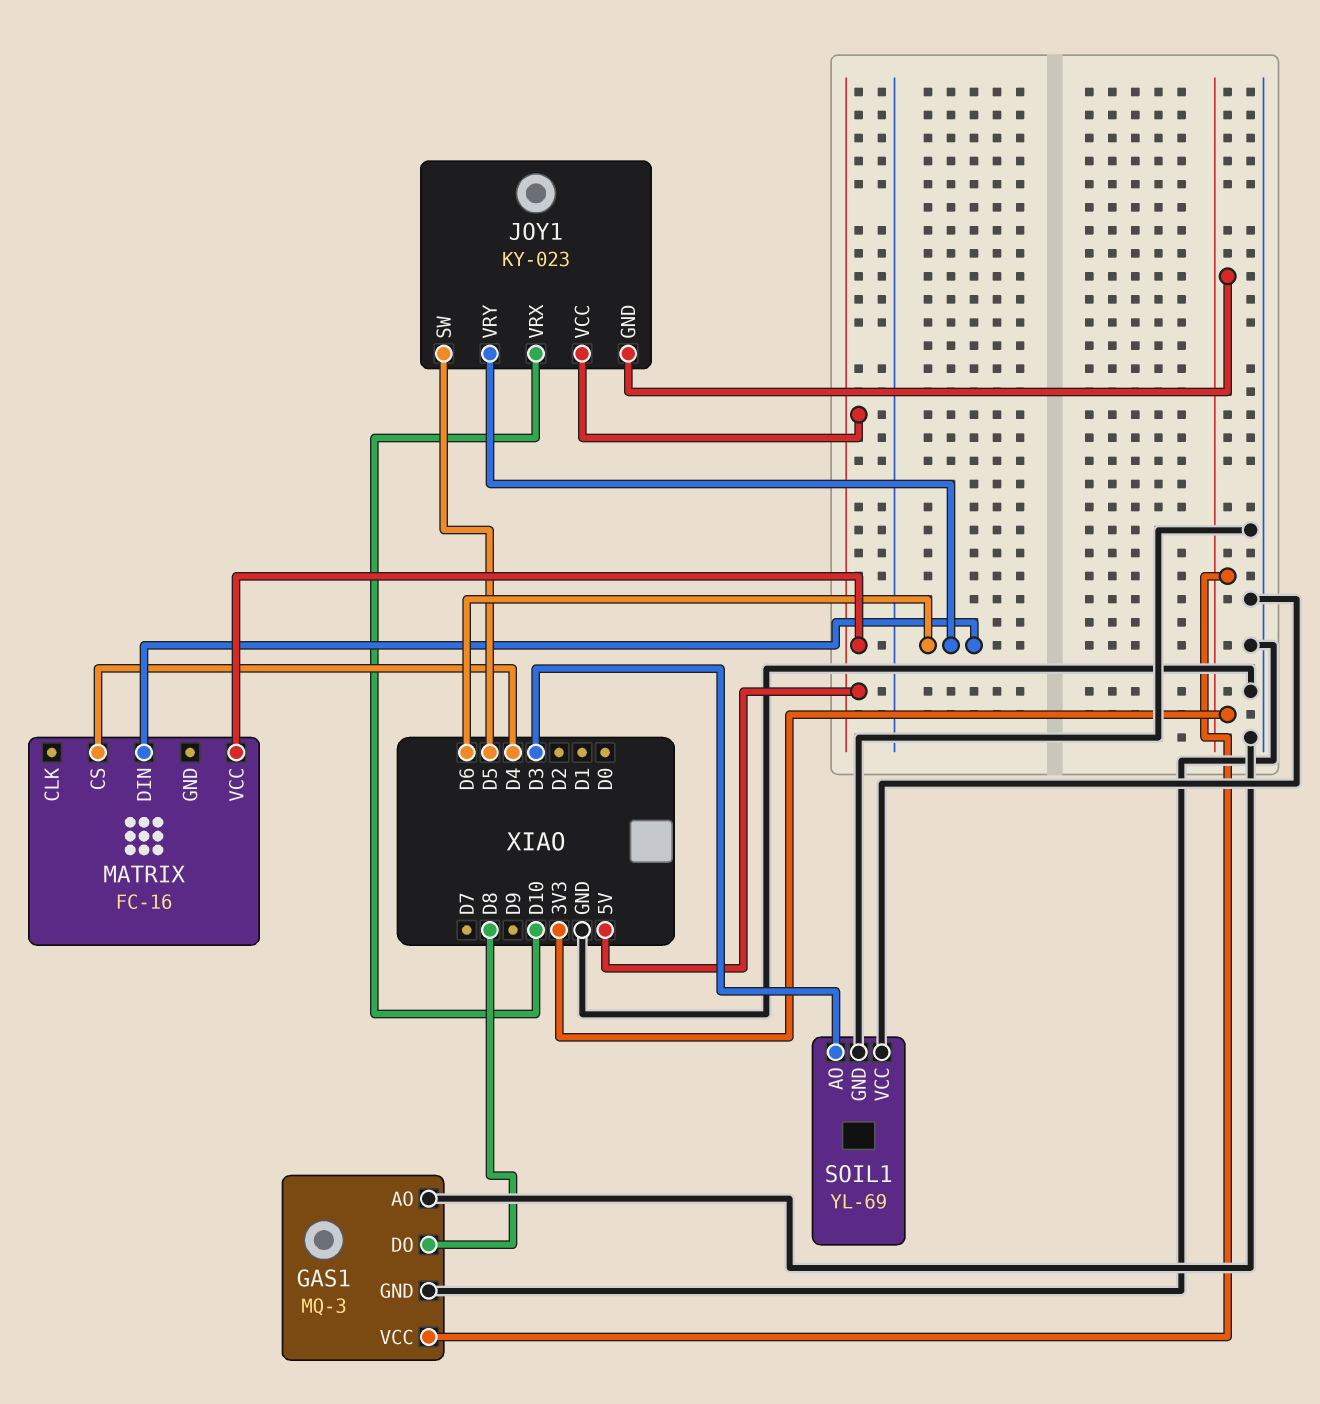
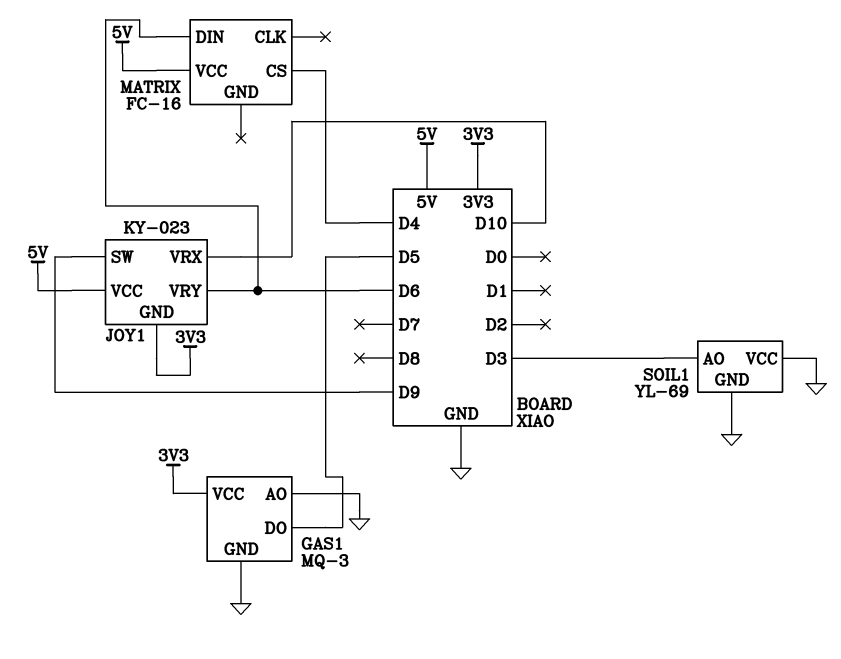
GAS1 pin DO: D8 -> D5
JOY1 pin SW: D5 -> D9

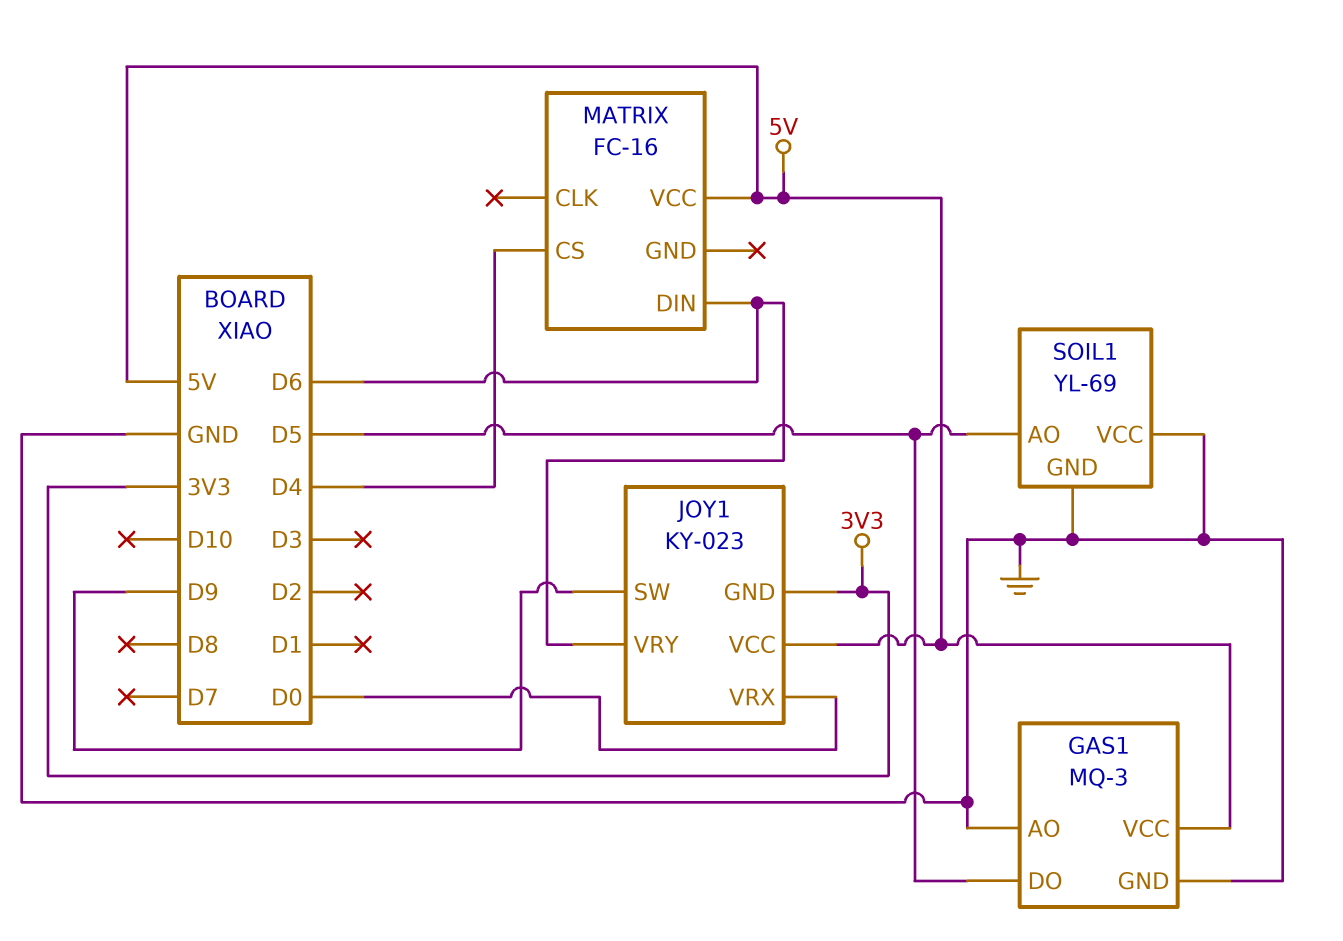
GAS1 pin VCC: 3V3 -> 5V
JOY1 pin VRX: D10 -> D0
SOIL1 pin AO: D3 -> D5

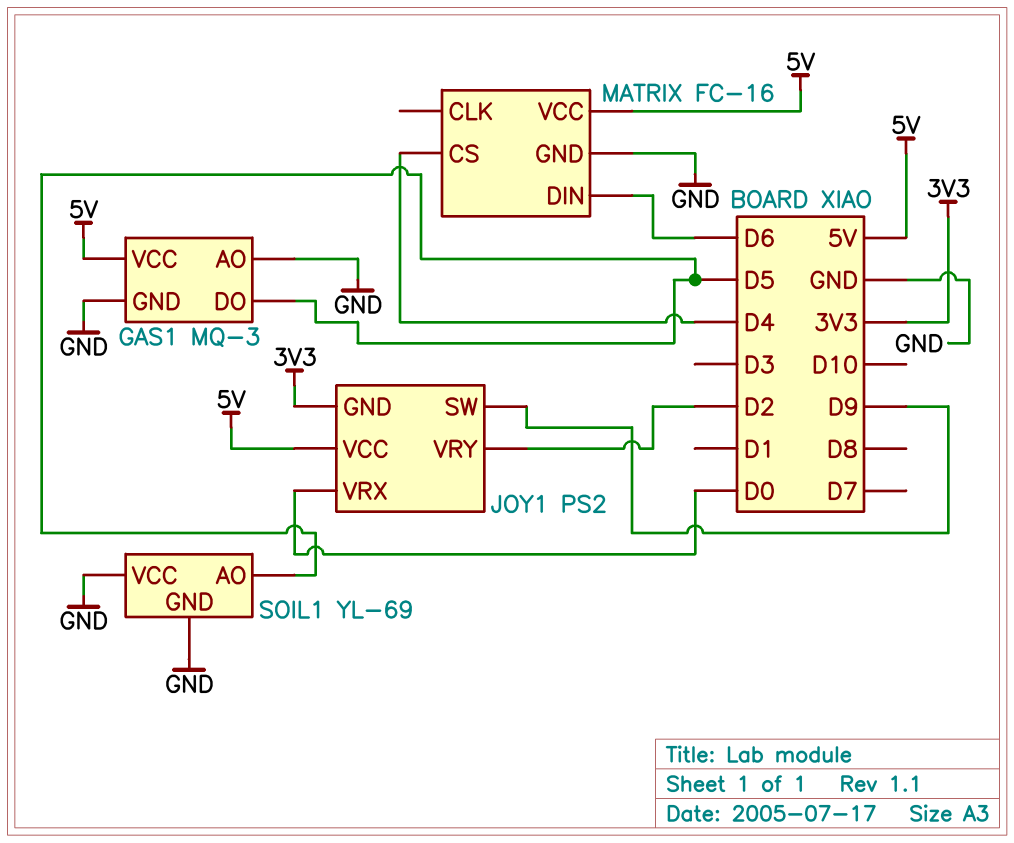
JOY1: KY-023 -> PS2
JOY1 pin VRY: D6 -> D2
MATRIX pin GND: none -> GND

